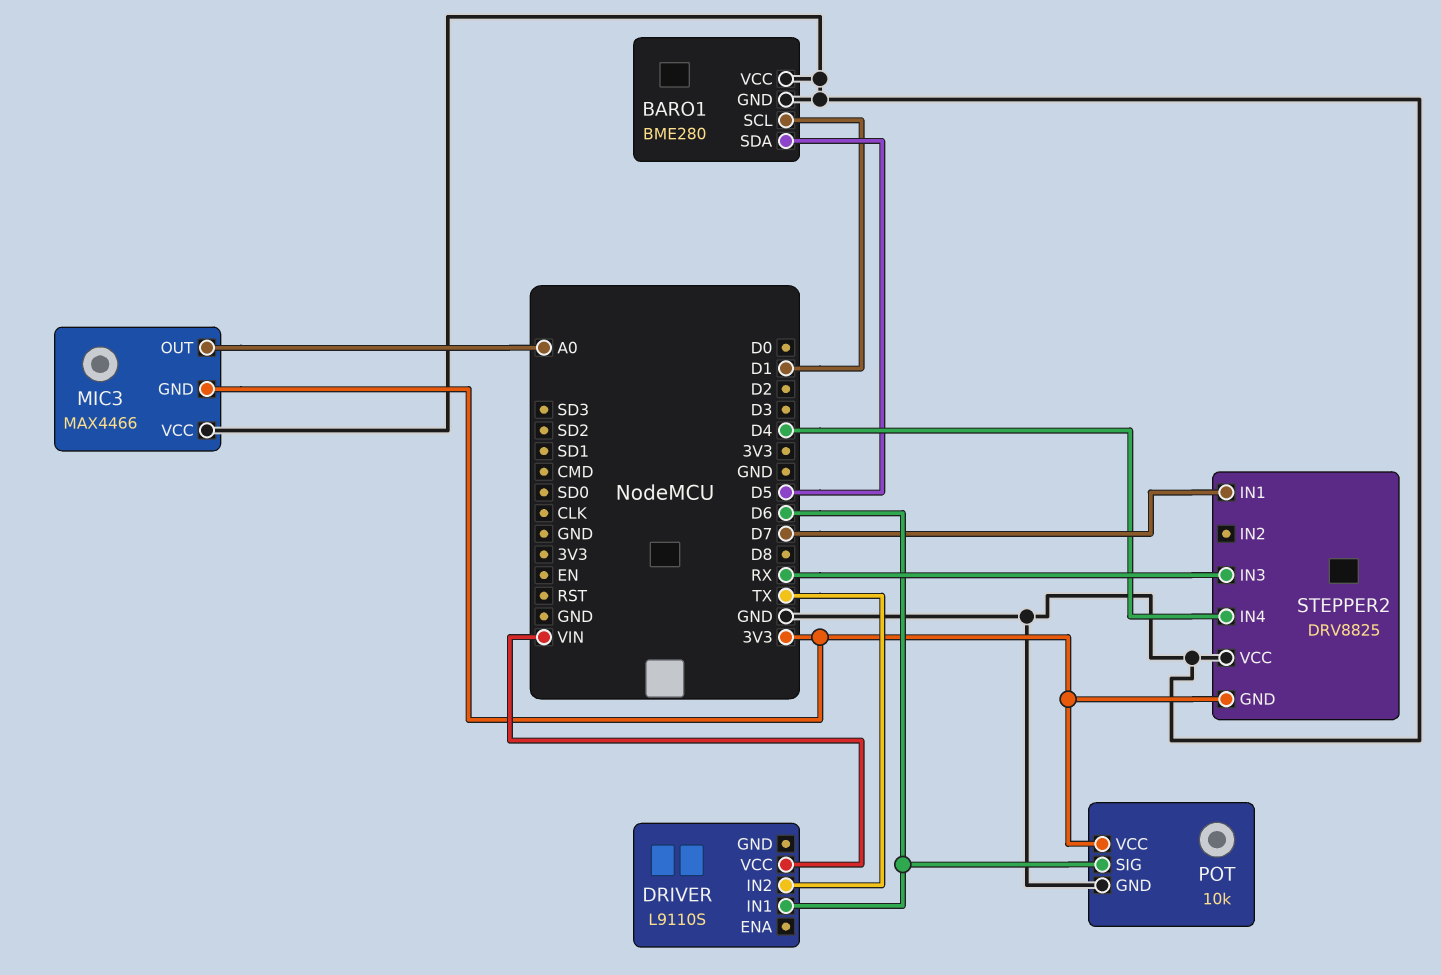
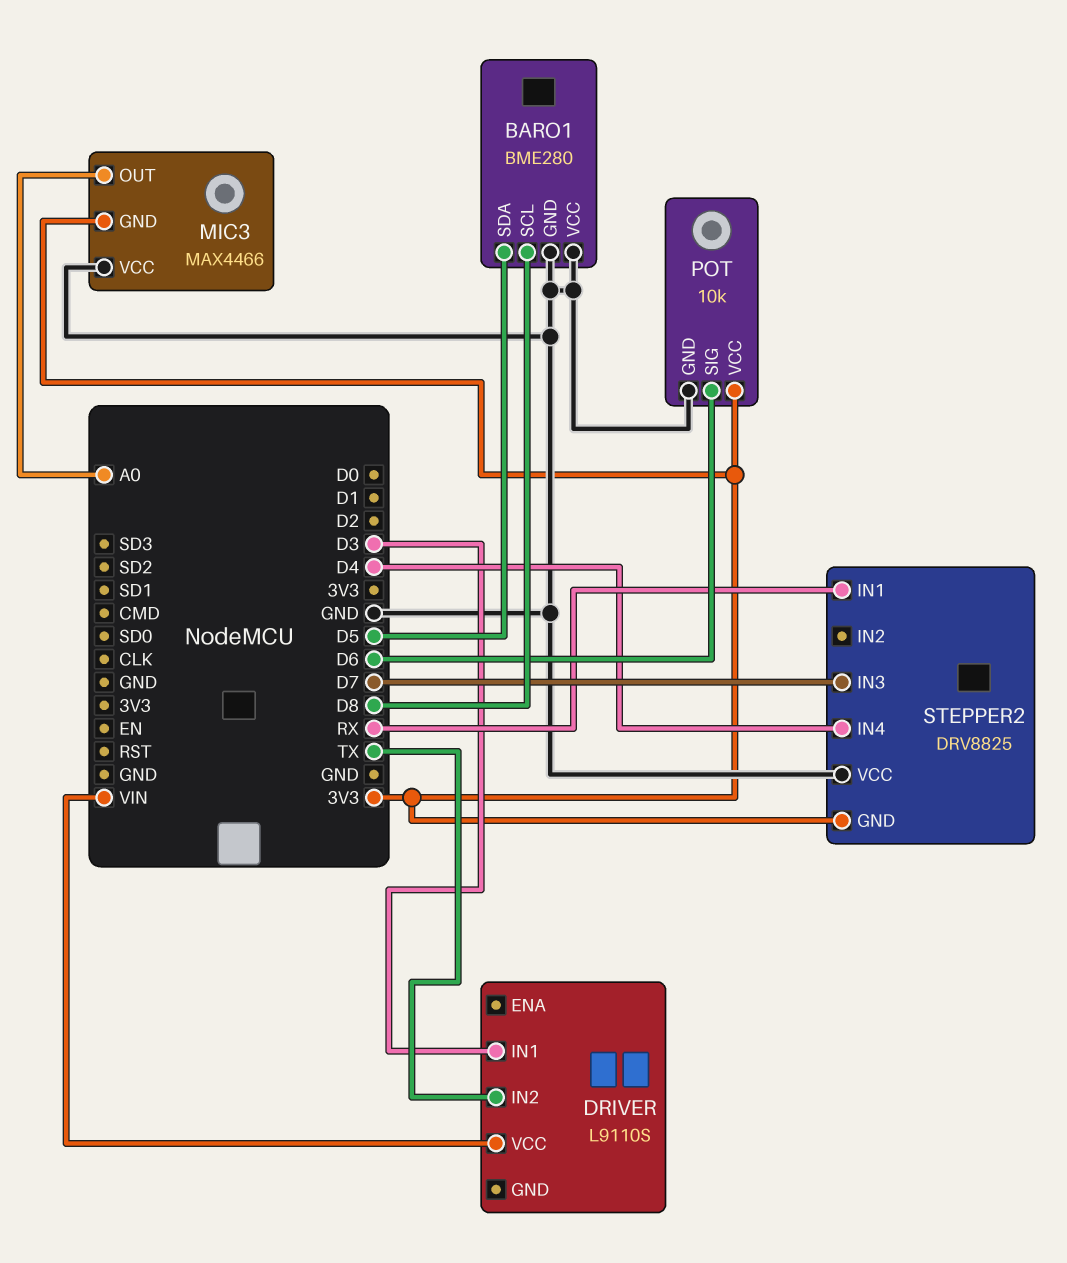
BARO1 pin SCL: D1 -> D8
DRIVER pin IN1: D6 -> D3
STEPPER2 pin IN1: D7 -> RX
STEPPER2 pin IN3: RX -> D7

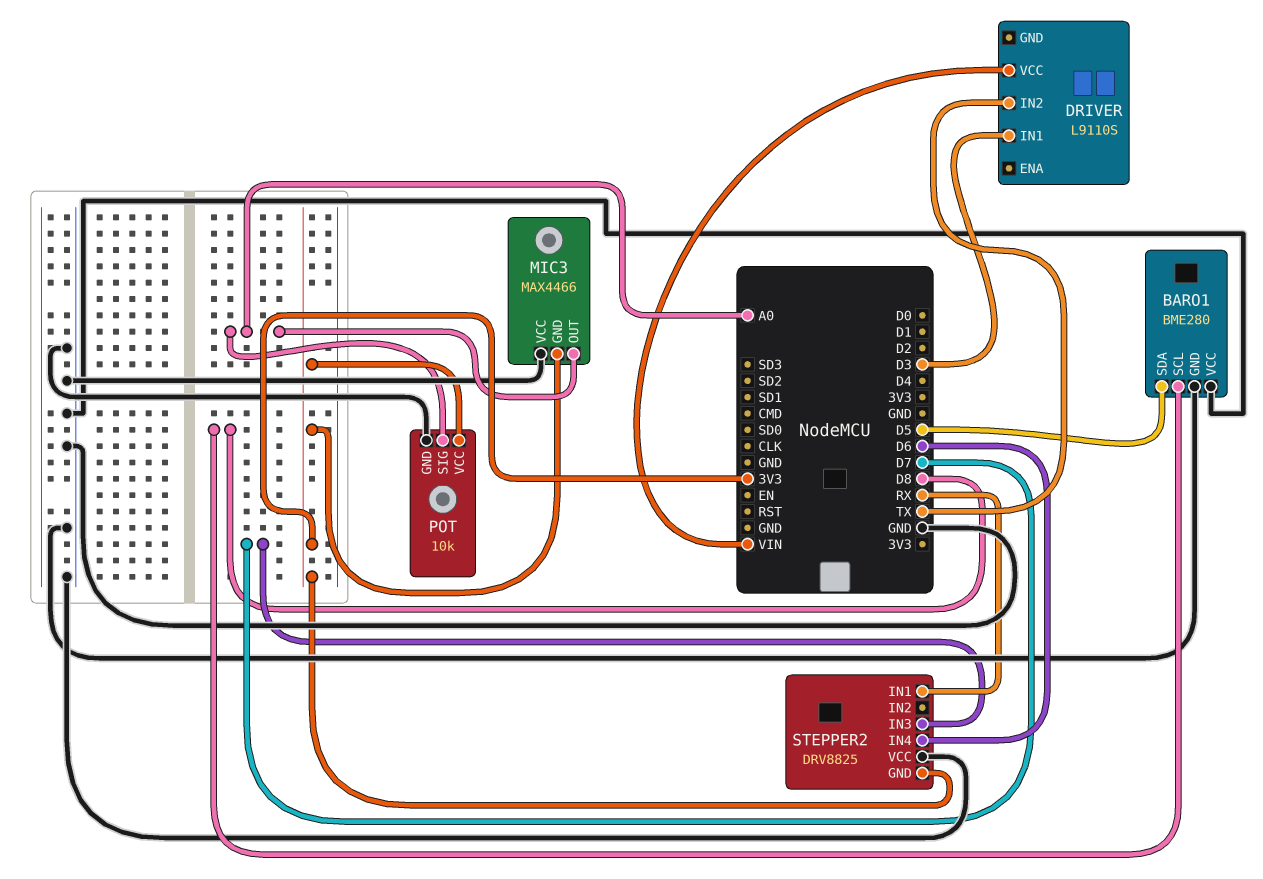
POT pin SIG: D6 -> A0
STEPPER2 pin IN4: D4 -> D6

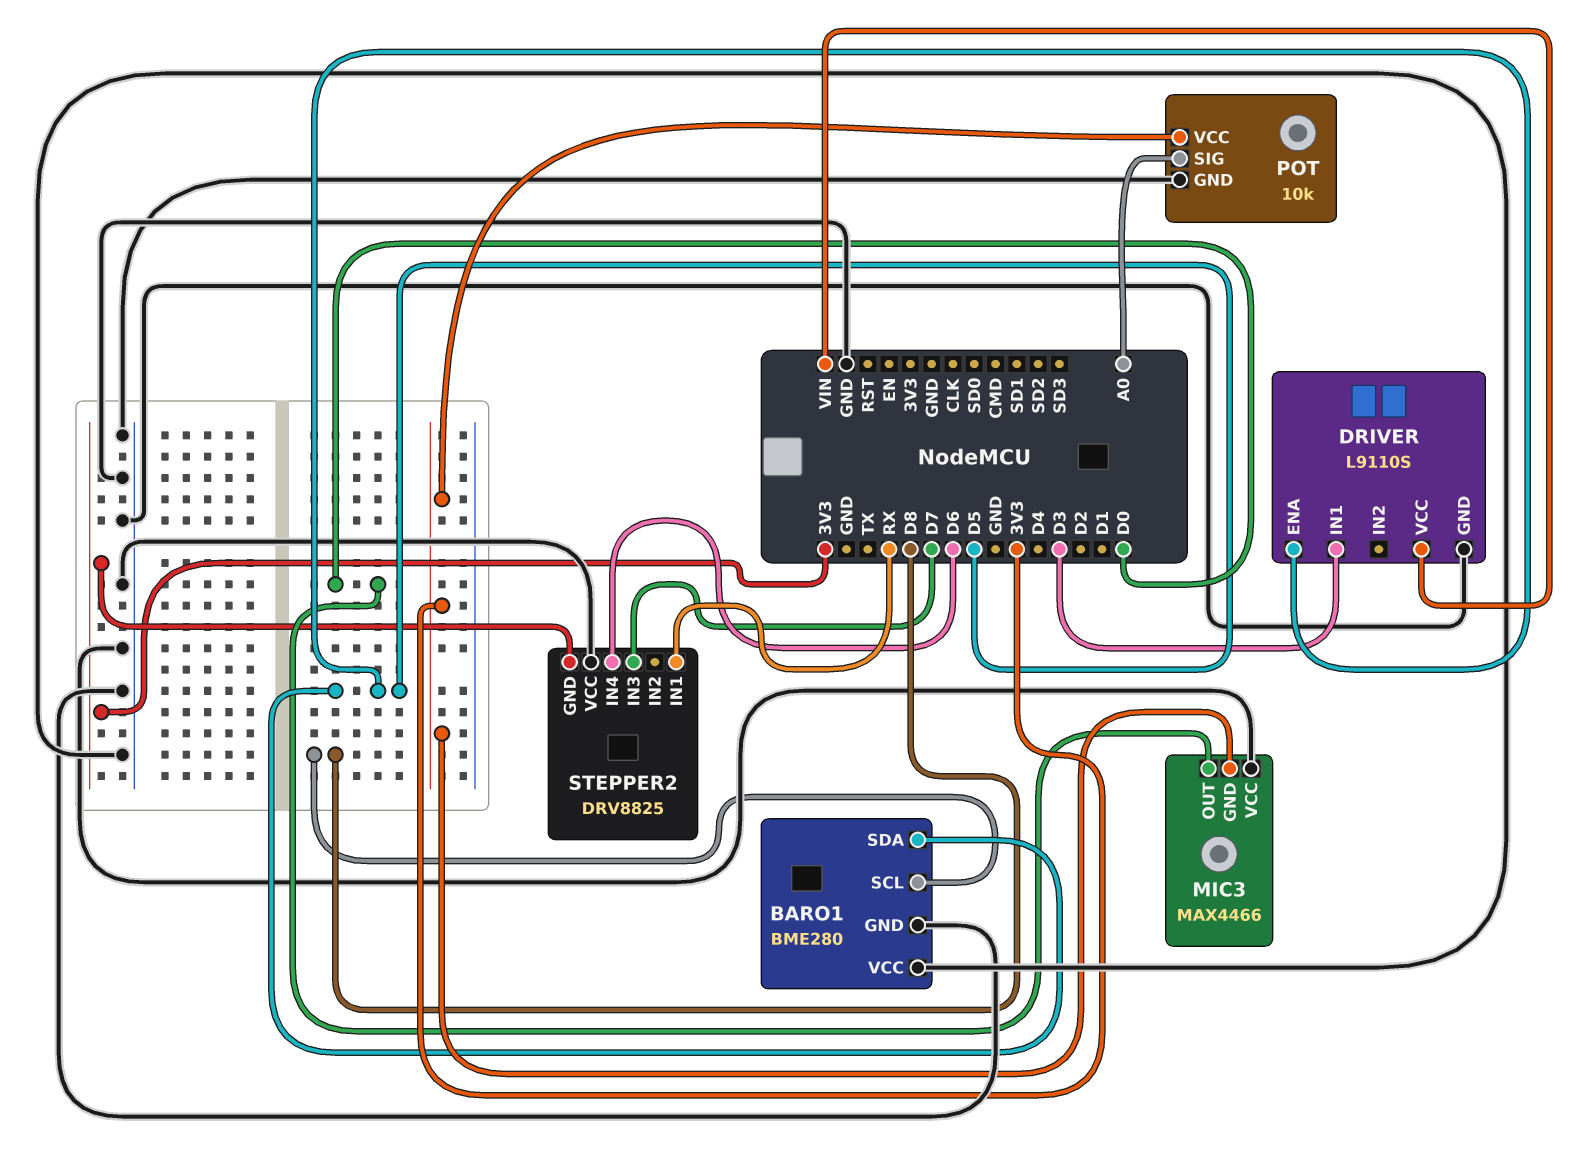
DRIVER pin ENA: none -> D5
DRIVER pin GND: none -> GND
DRIVER pin IN2: TX -> none
MIC3 pin OUT: A0 -> D0

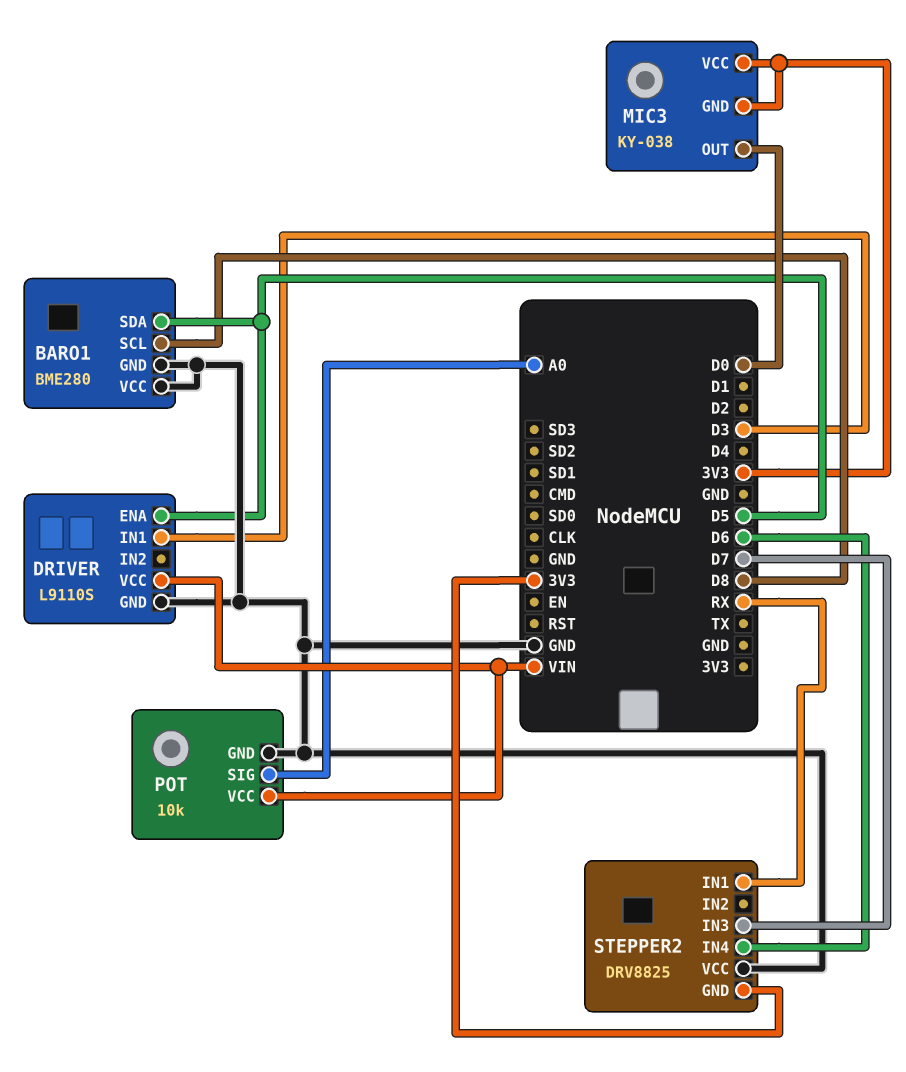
MIC3: MAX4466 -> KY-038
MIC3 pin VCC: GND -> 3V3
POT pin VCC: 3V3 -> VIN

